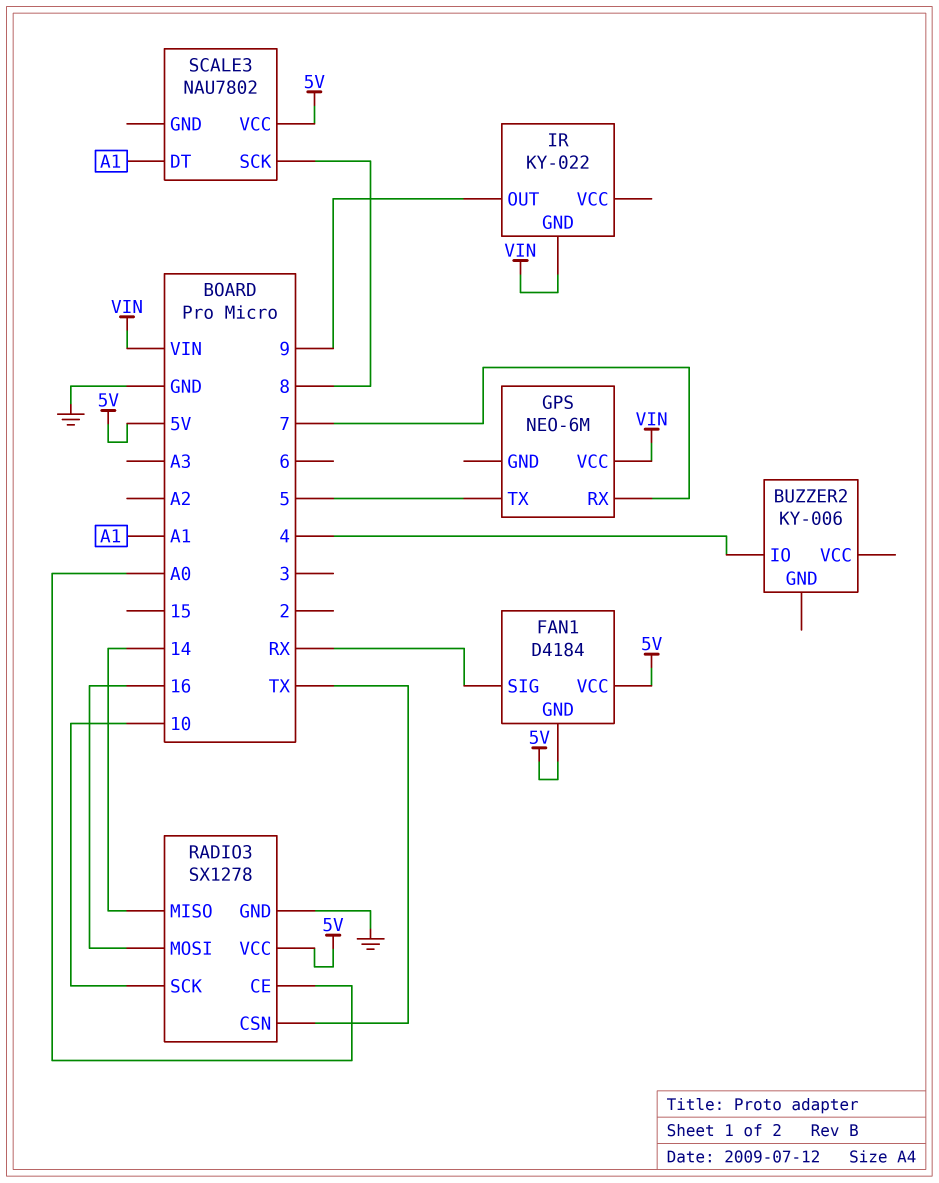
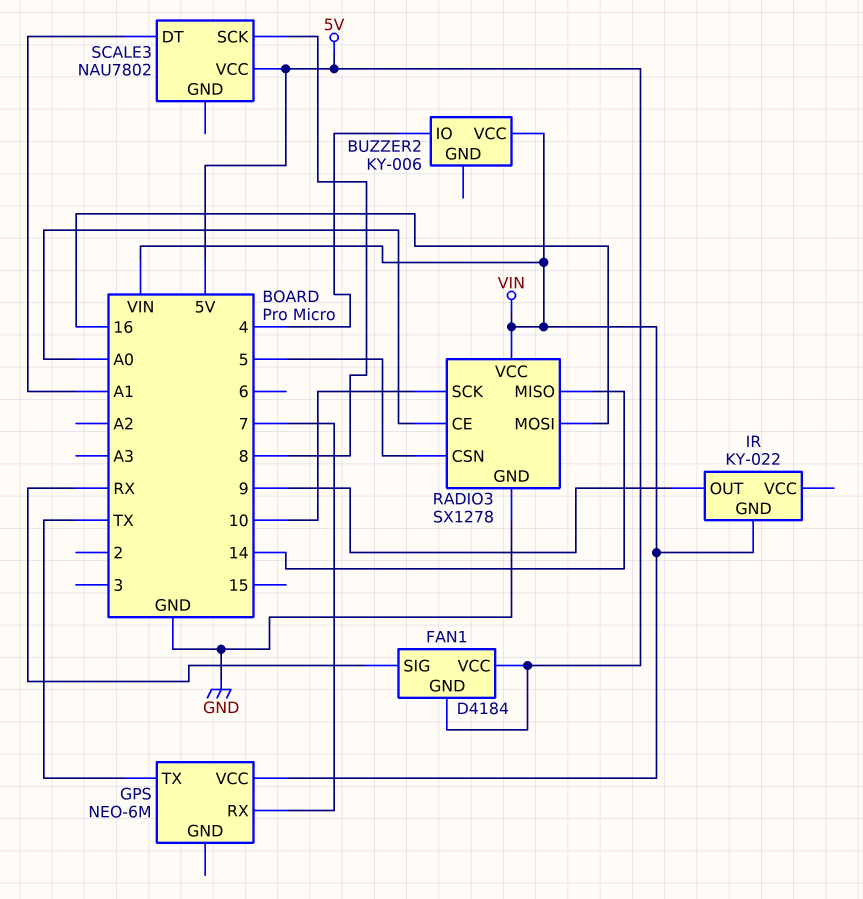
BUZZER2 pin VCC: none -> VIN
GPS pin TX: 5 -> TX
RADIO3 pin CSN: TX -> 5
RADIO3 pin VCC: 5V -> VIN

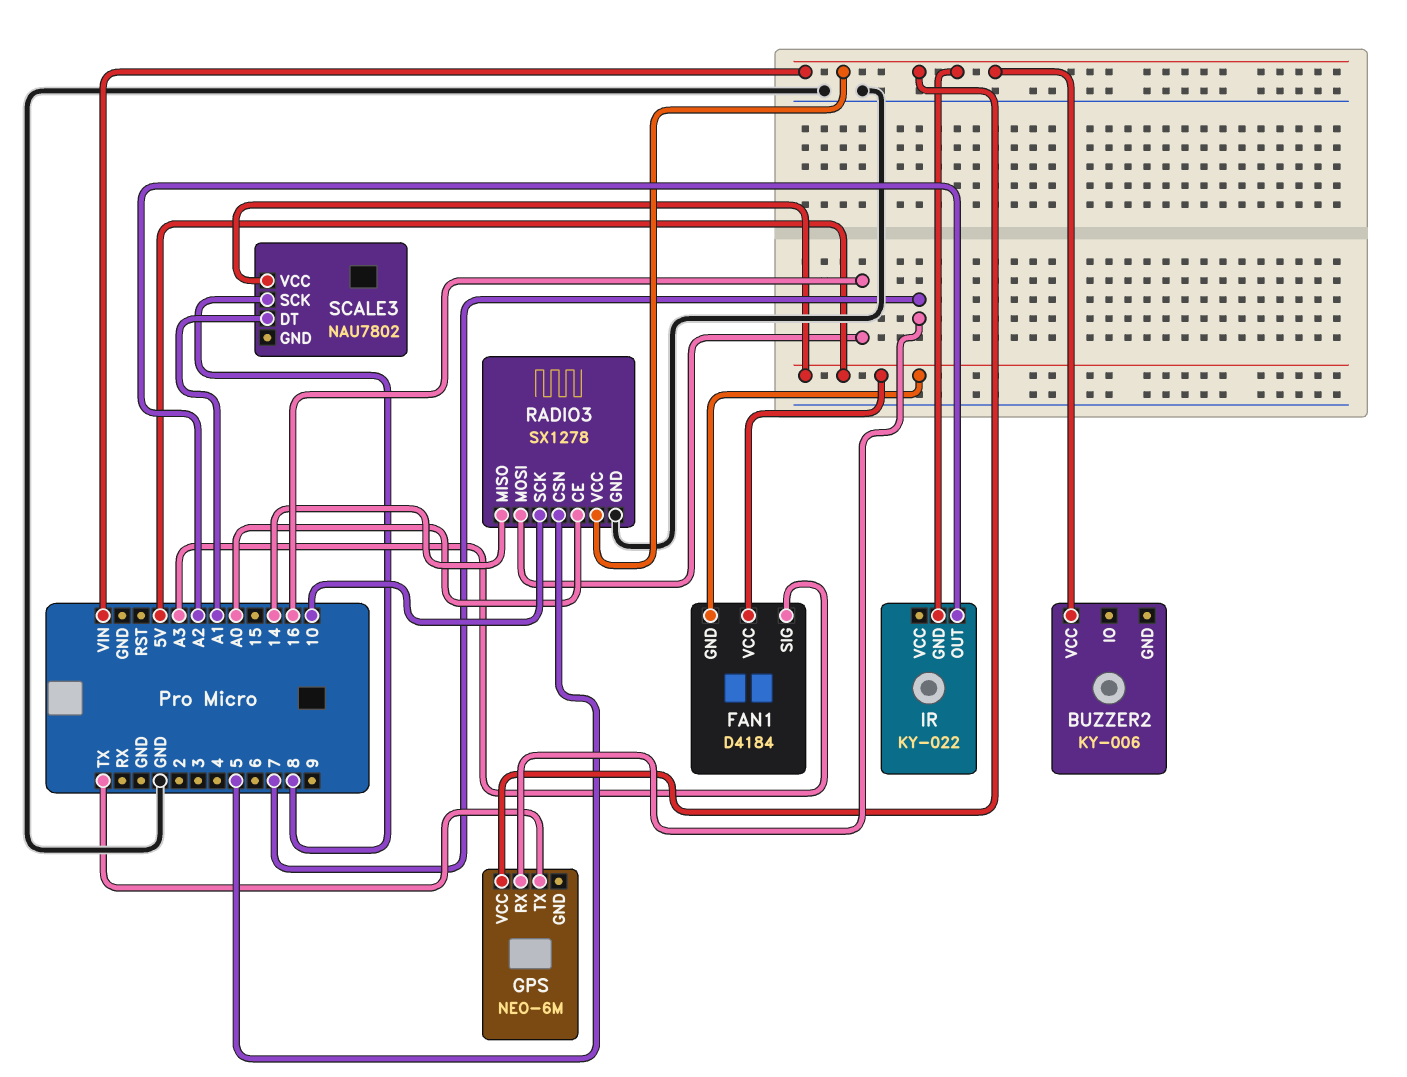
BUZZER2 pin IO: 4 -> none
FAN1 pin SIG: RX -> A3
IR pin OUT: 9 -> A2

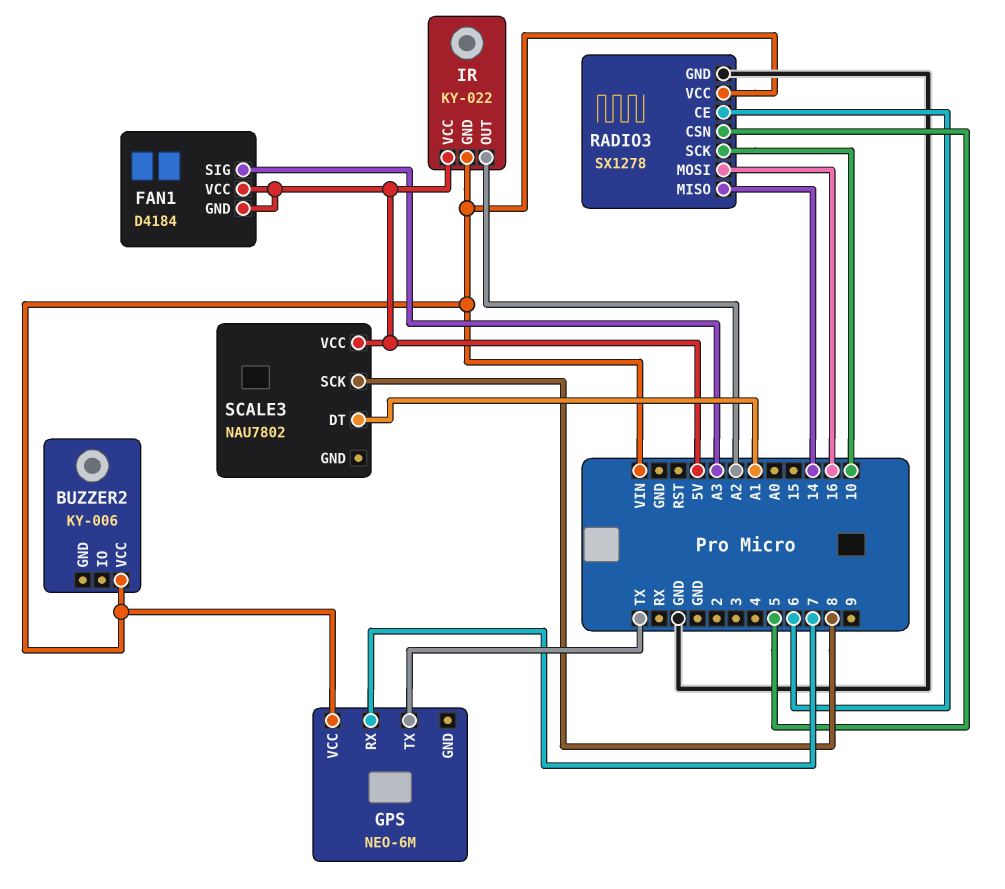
IR pin VCC: none -> 5V
RADIO3 pin CE: A0 -> 6

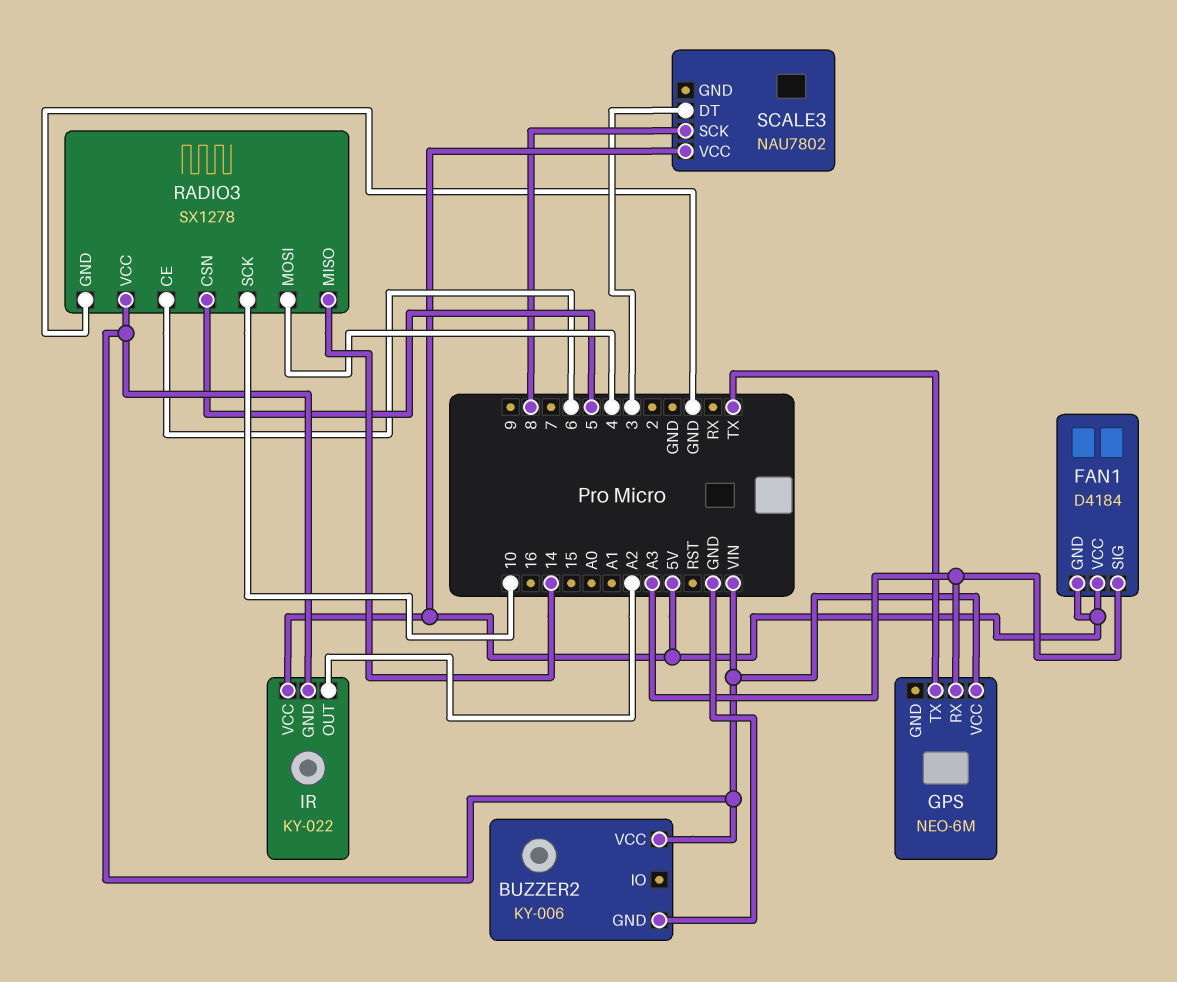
BUZZER2 pin GND: none -> GND
GPS pin RX: 7 -> A3
RADIO3 pin MOSI: 16 -> 4
SCALE3 pin DT: A1 -> 3

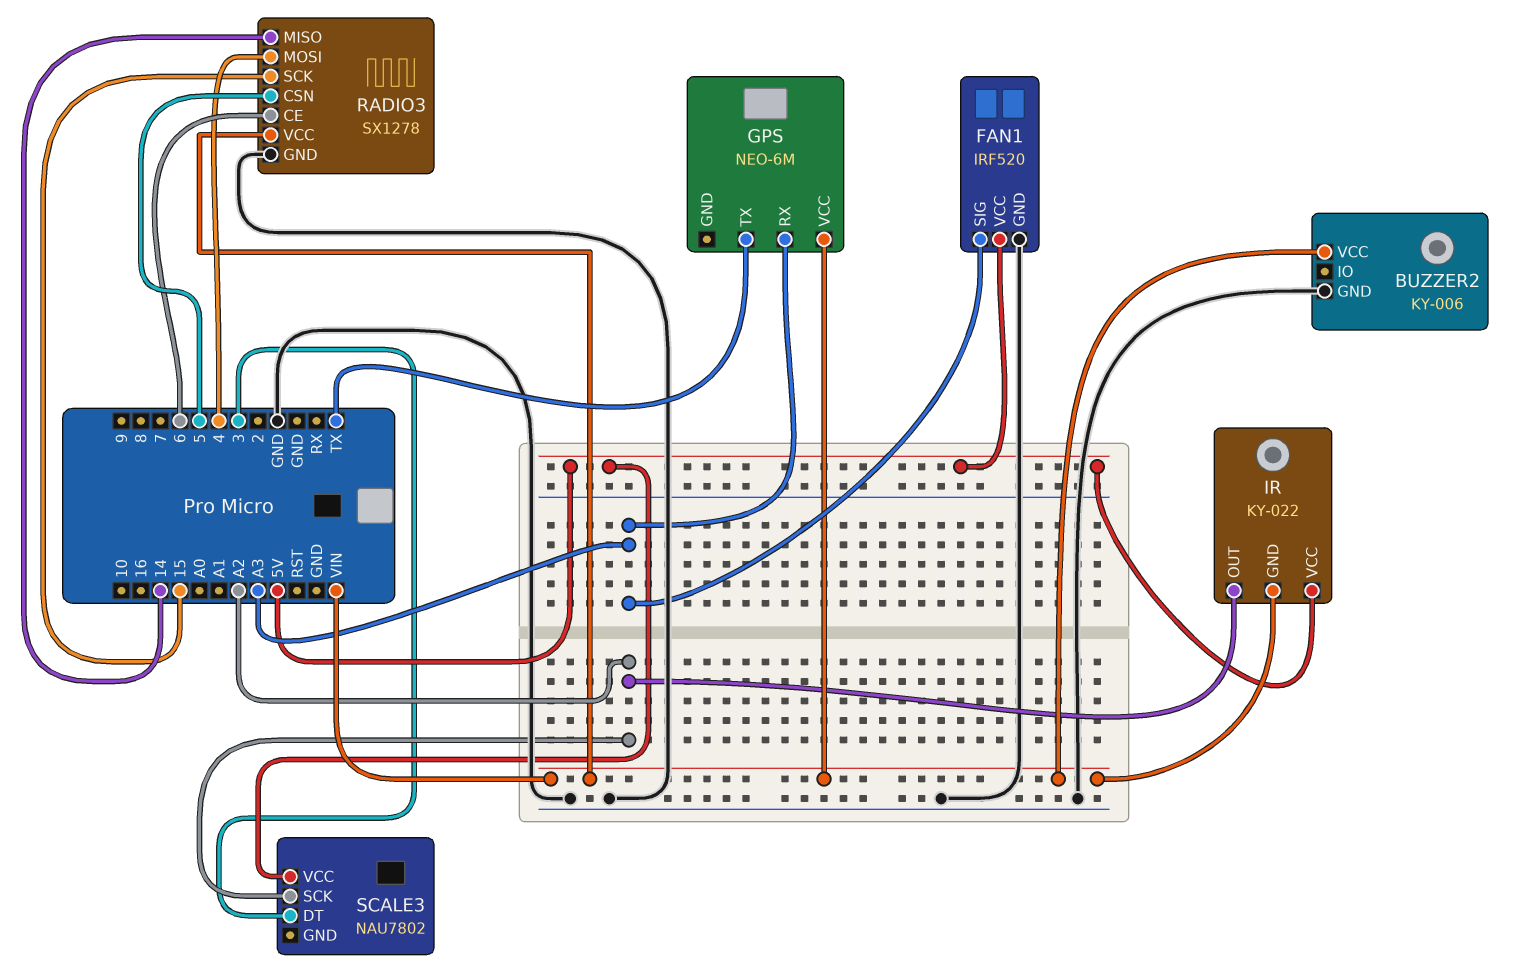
FAN1: D4184 -> IRF520
FAN1 pin GND: 5V -> GND
RADIO3 pin SCK: 10 -> 15
SCALE3 pin SCK: 8 -> A2

